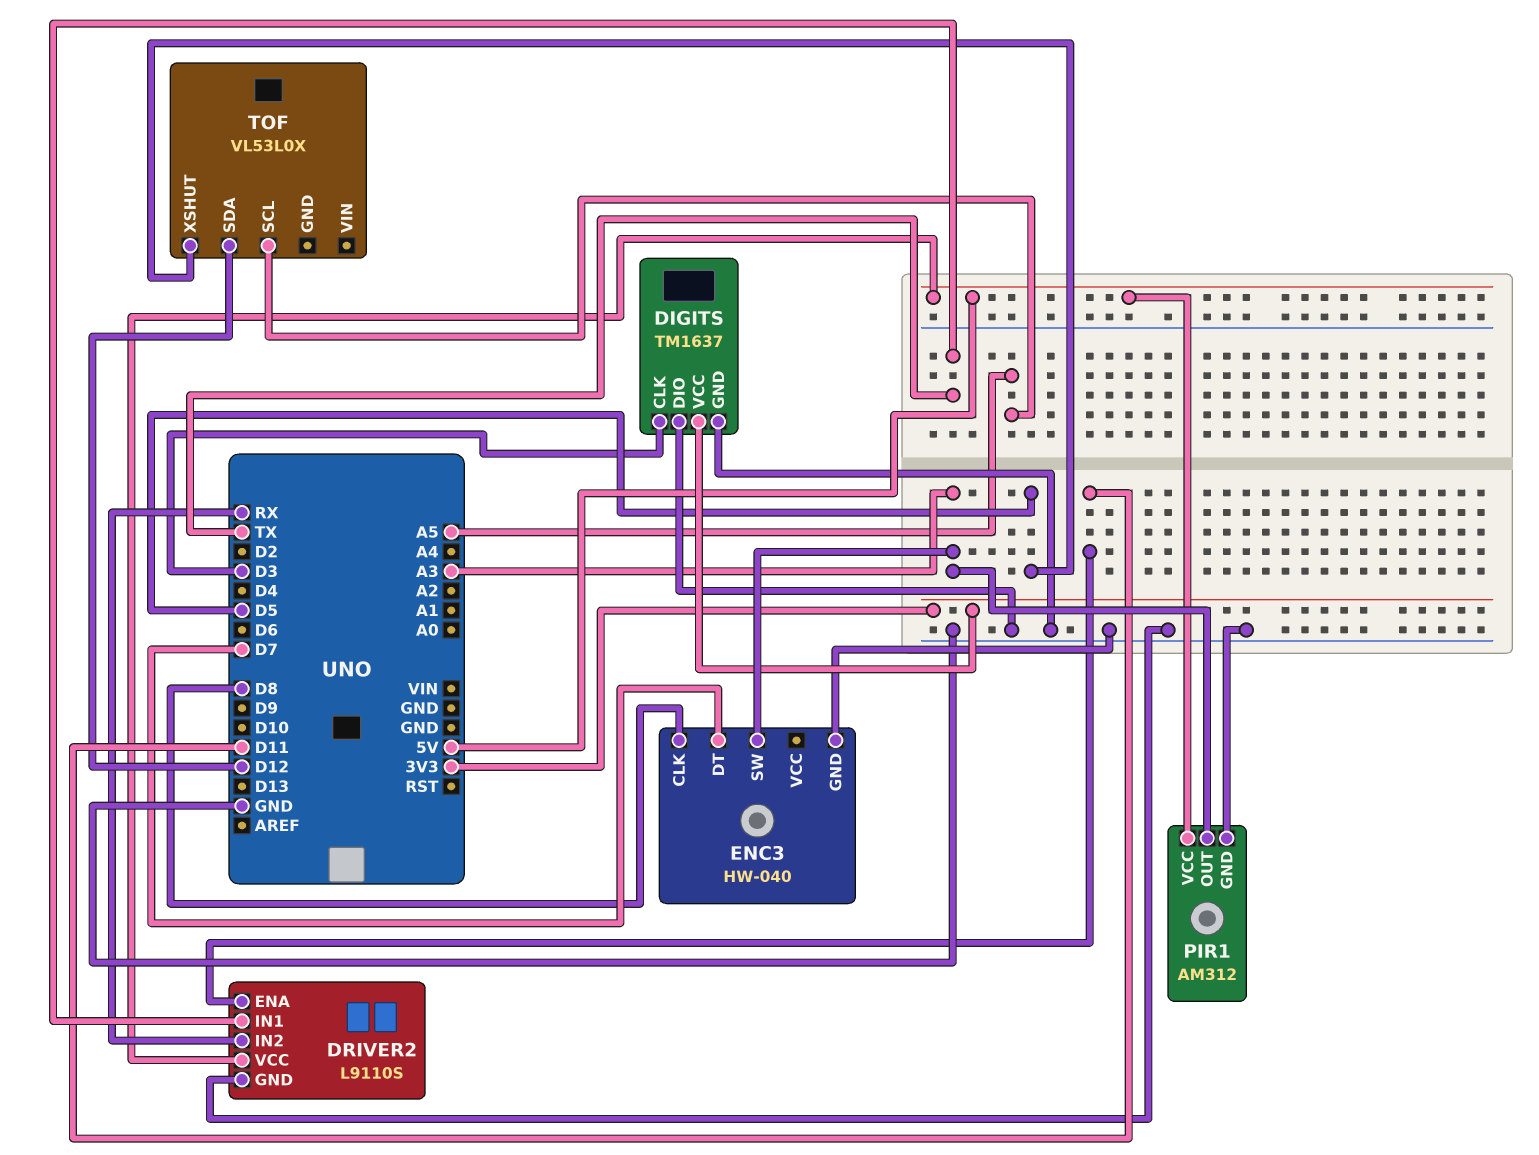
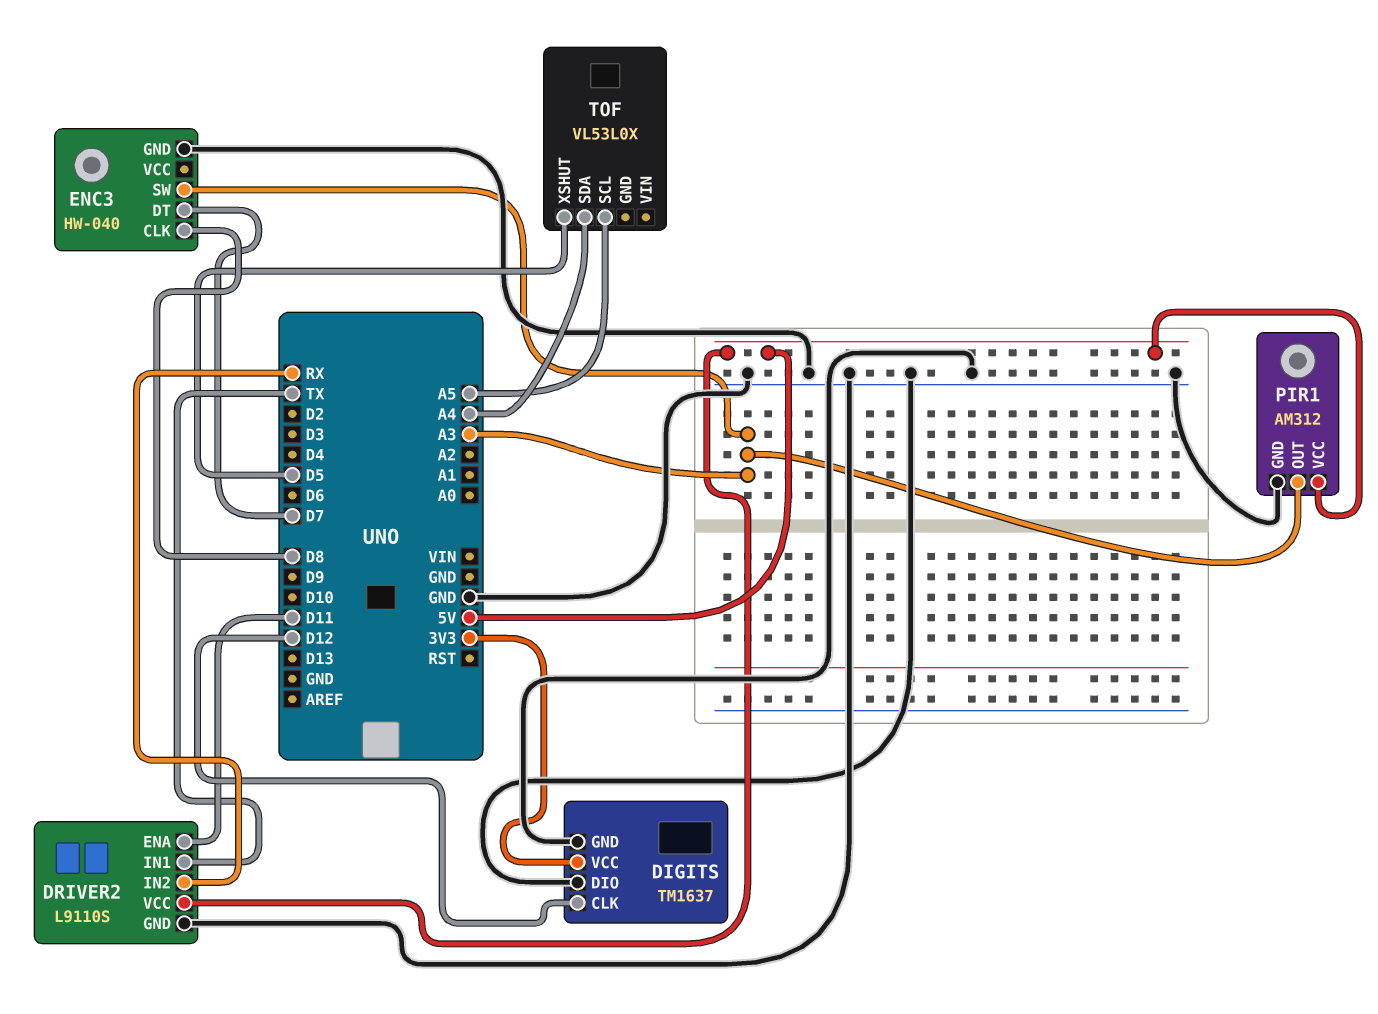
DIGITS pin CLK: D3 -> D12
TOF pin SDA: D12 -> A4

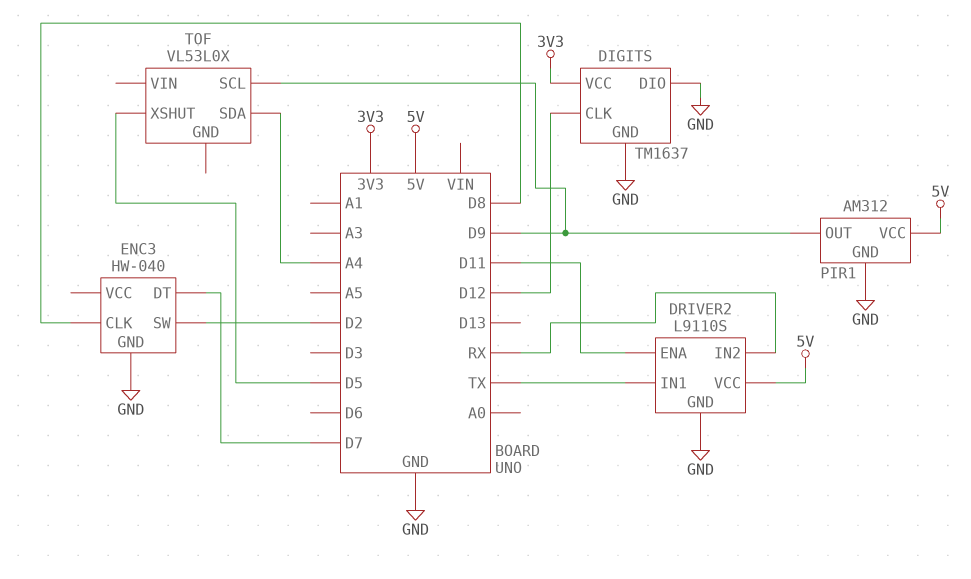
ENC3 pin SW: A3 -> D2
PIR1 pin OUT: A3 -> D9
TOF pin SCL: A5 -> D9

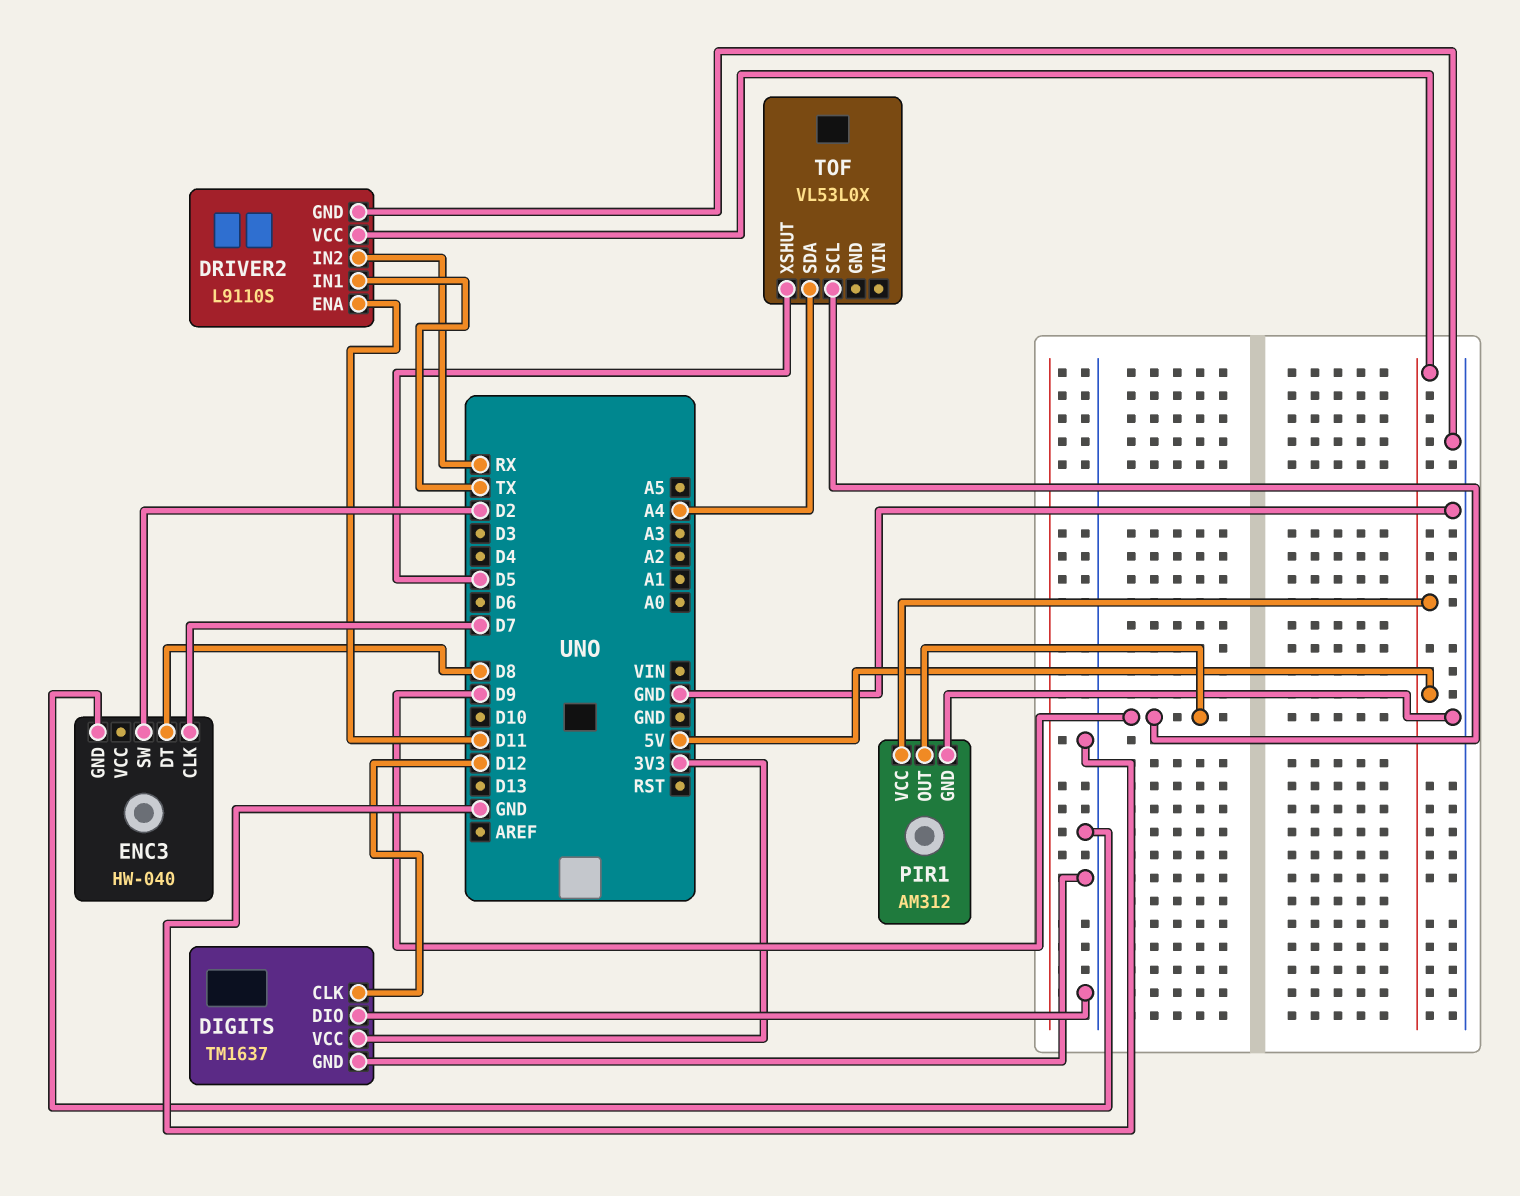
ENC3 pin CLK: D8 -> D7
ENC3 pin DT: D7 -> D8

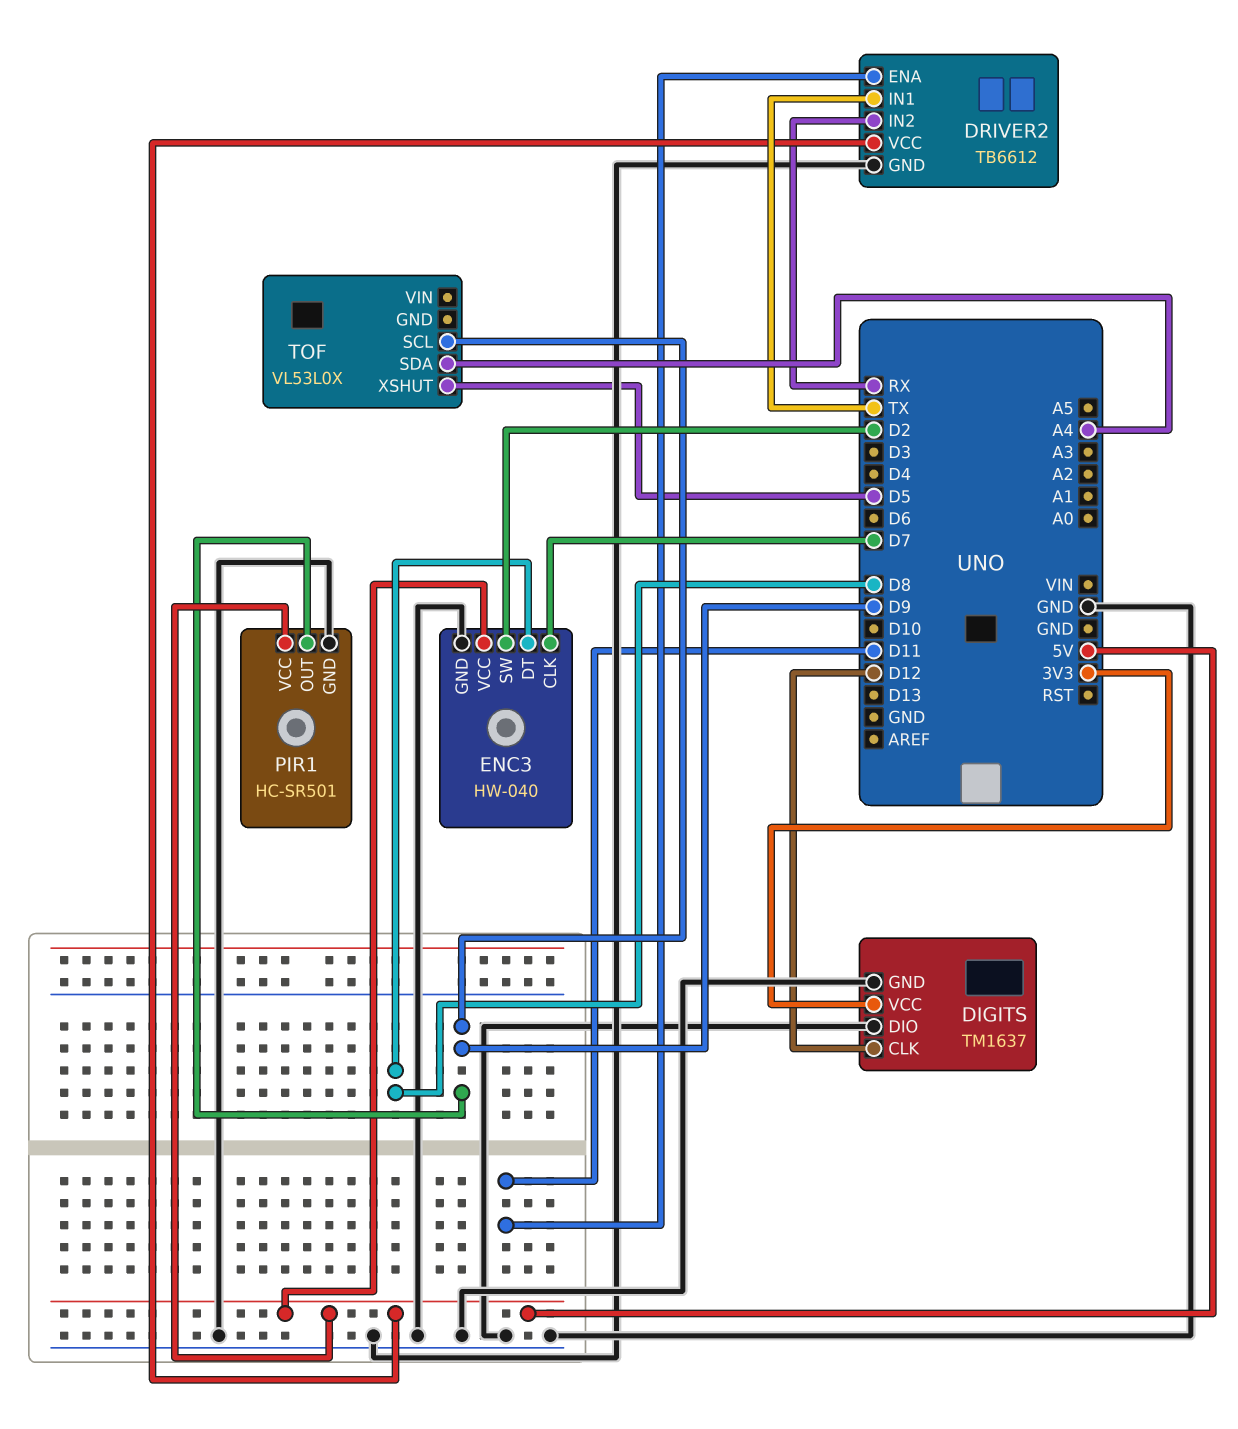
DRIVER2: L9110S -> TB6612
ENC3 pin VCC: none -> 5V
PIR1: AM312 -> HC-SR501

